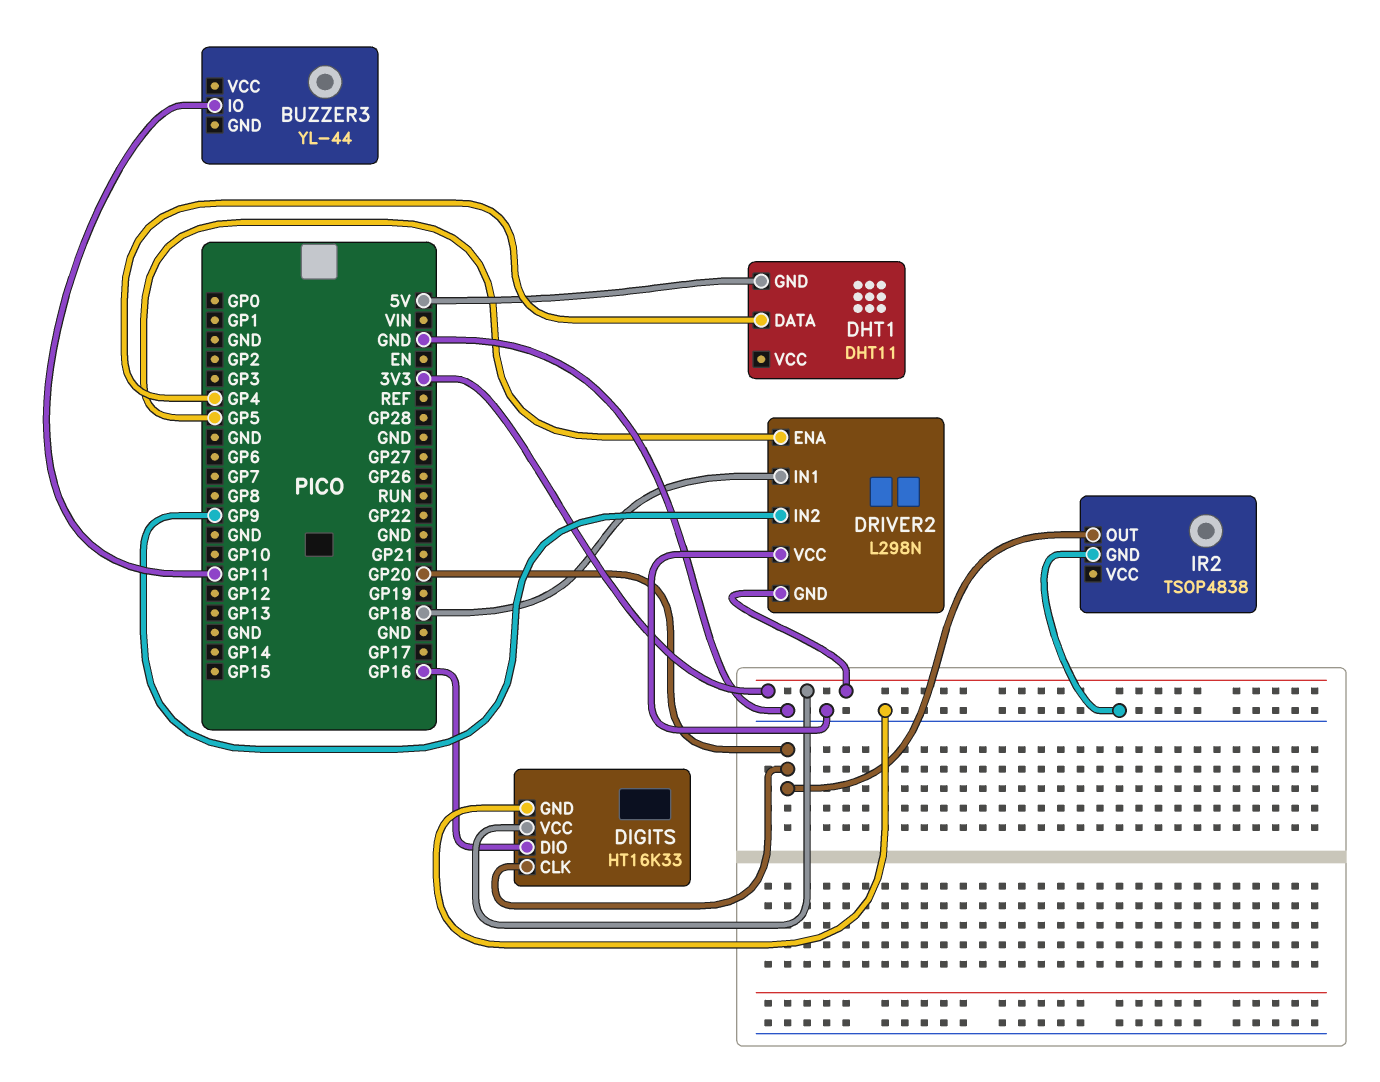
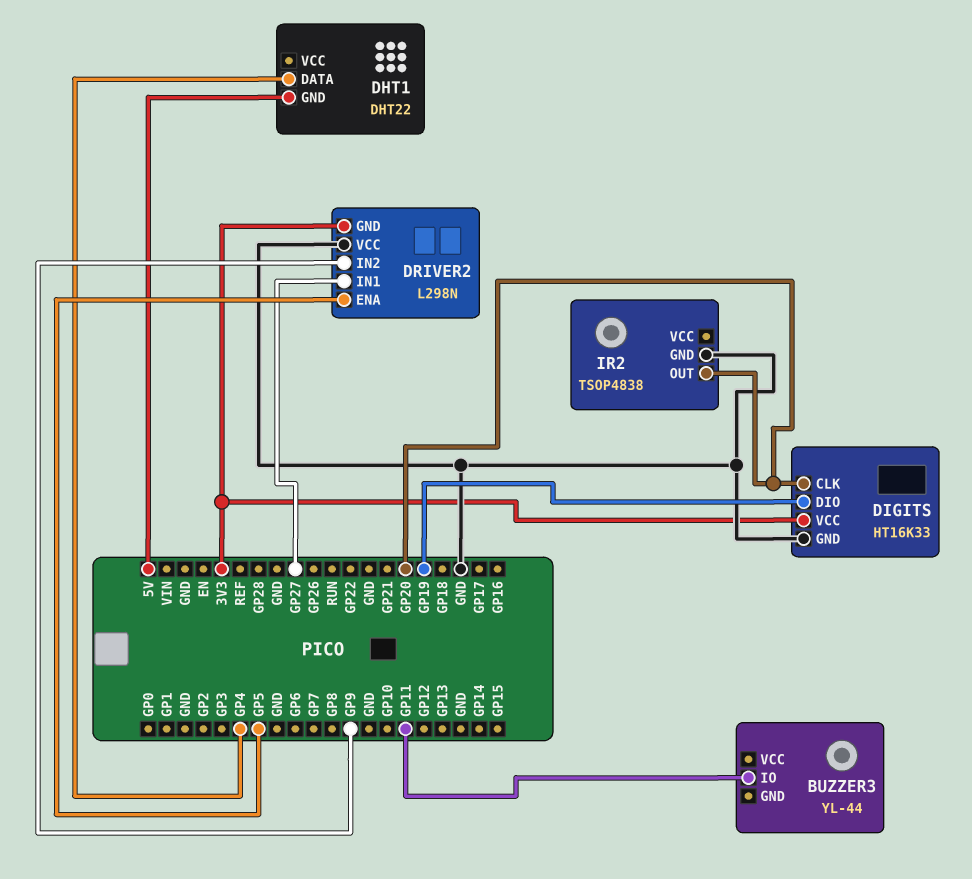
DHT1: DHT11 -> DHT22
DIGITS pin DIO: GP16 -> GP19
DRIVER2 pin IN1: GP18 -> GP27

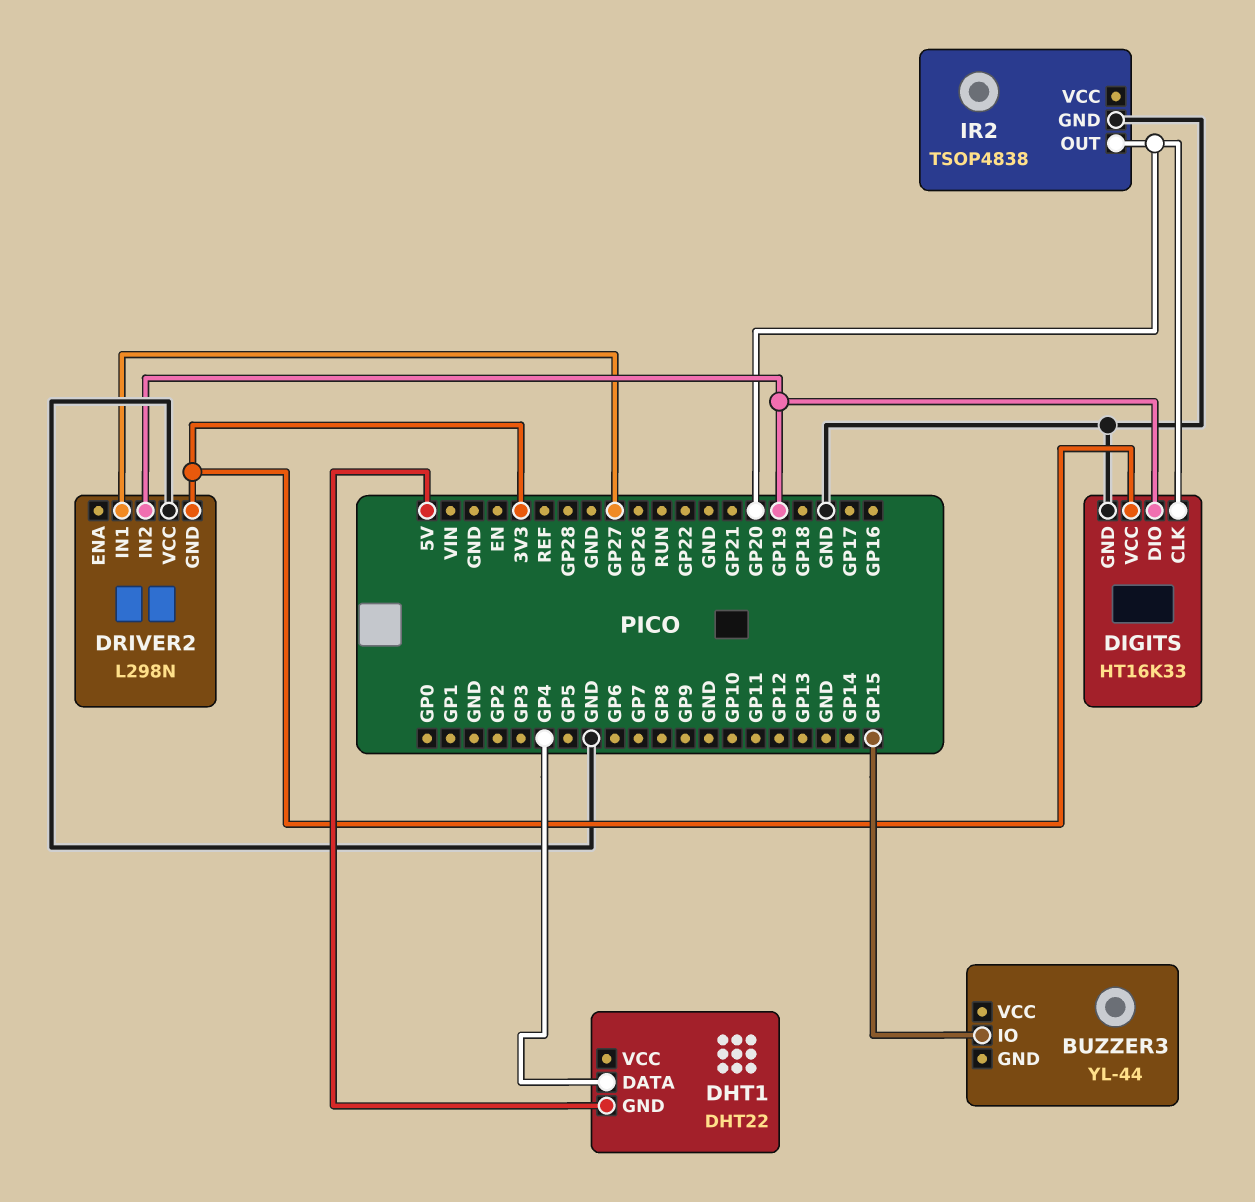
BUZZER3 pin IO: GP11 -> GP15
DRIVER2 pin ENA: GP5 -> none
DRIVER2 pin IN2: GP9 -> GP19

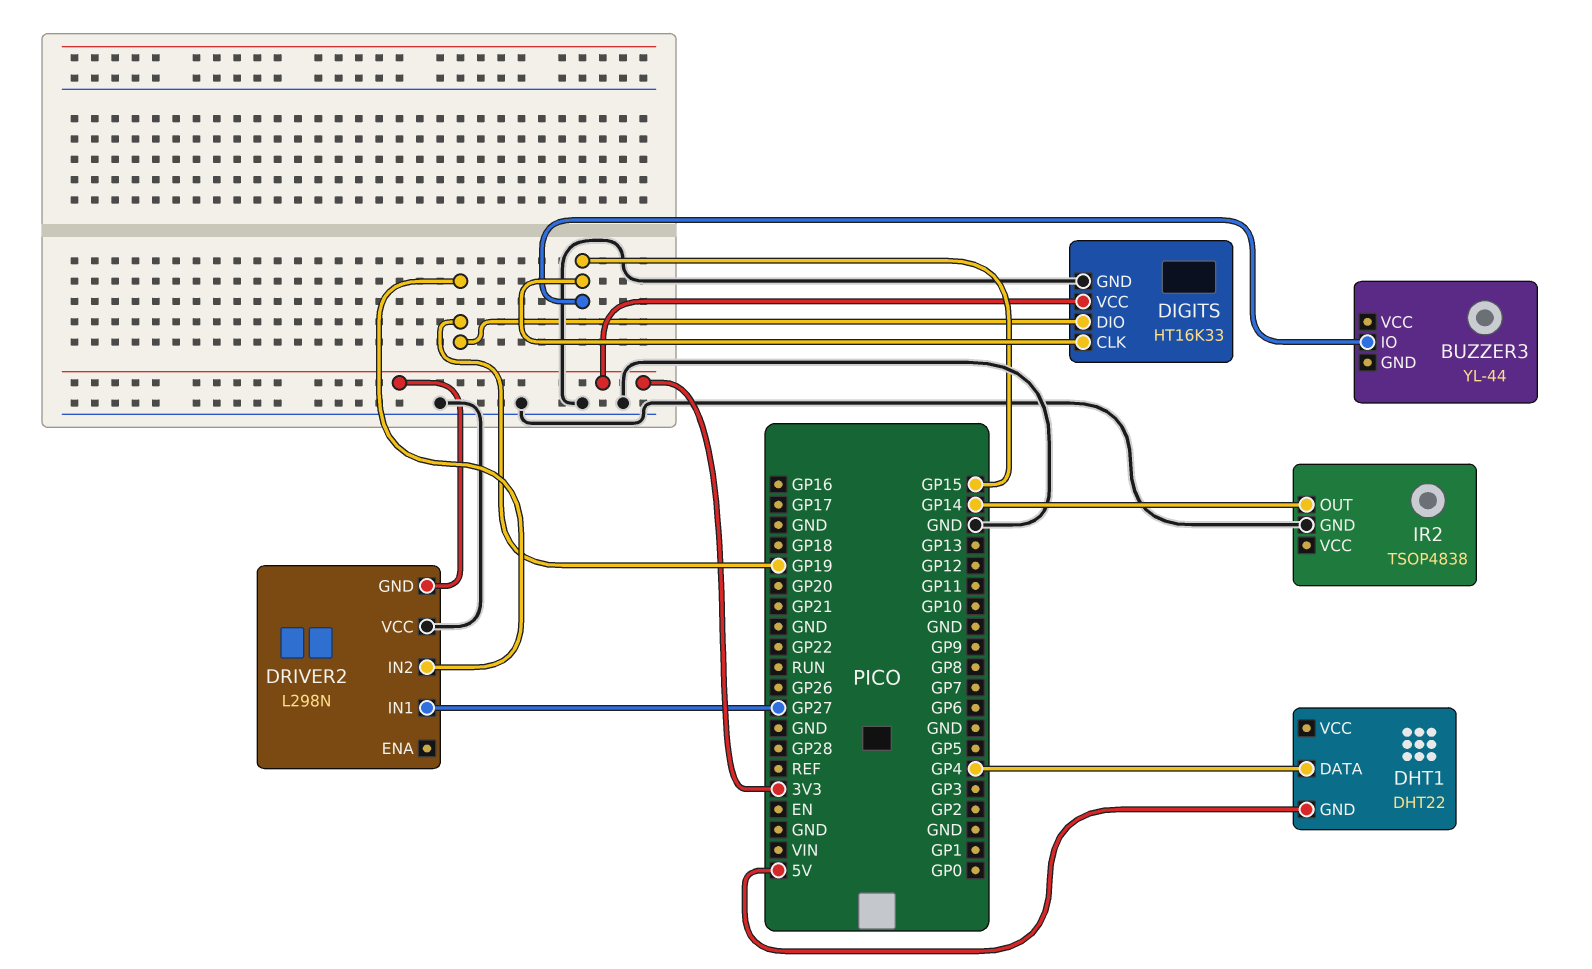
DIGITS pin CLK: GP20 -> GP15
IR2 pin OUT: GP20 -> GP14

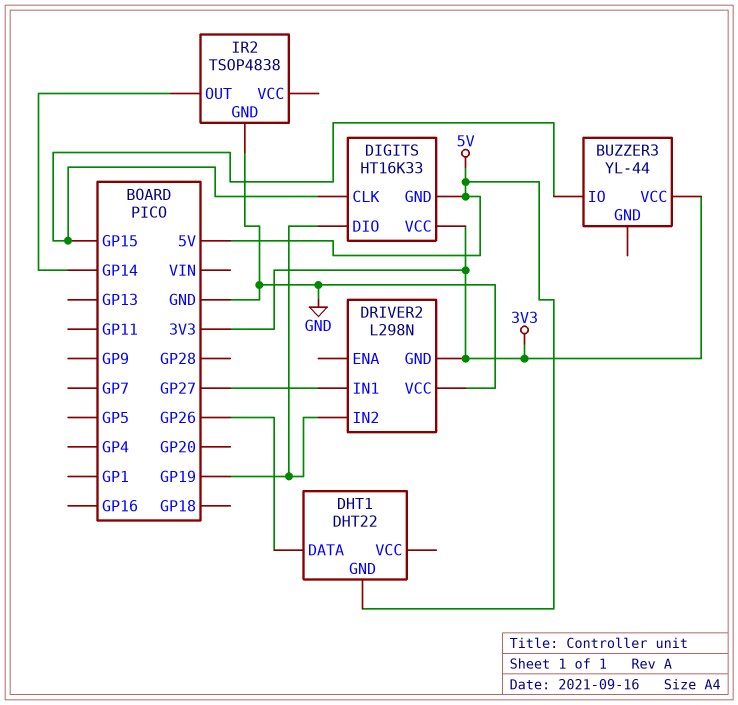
BUZZER3 pin VCC: none -> 3V3
DHT1 pin DATA: GP4 -> GP26
DIGITS pin GND: GND -> 5V

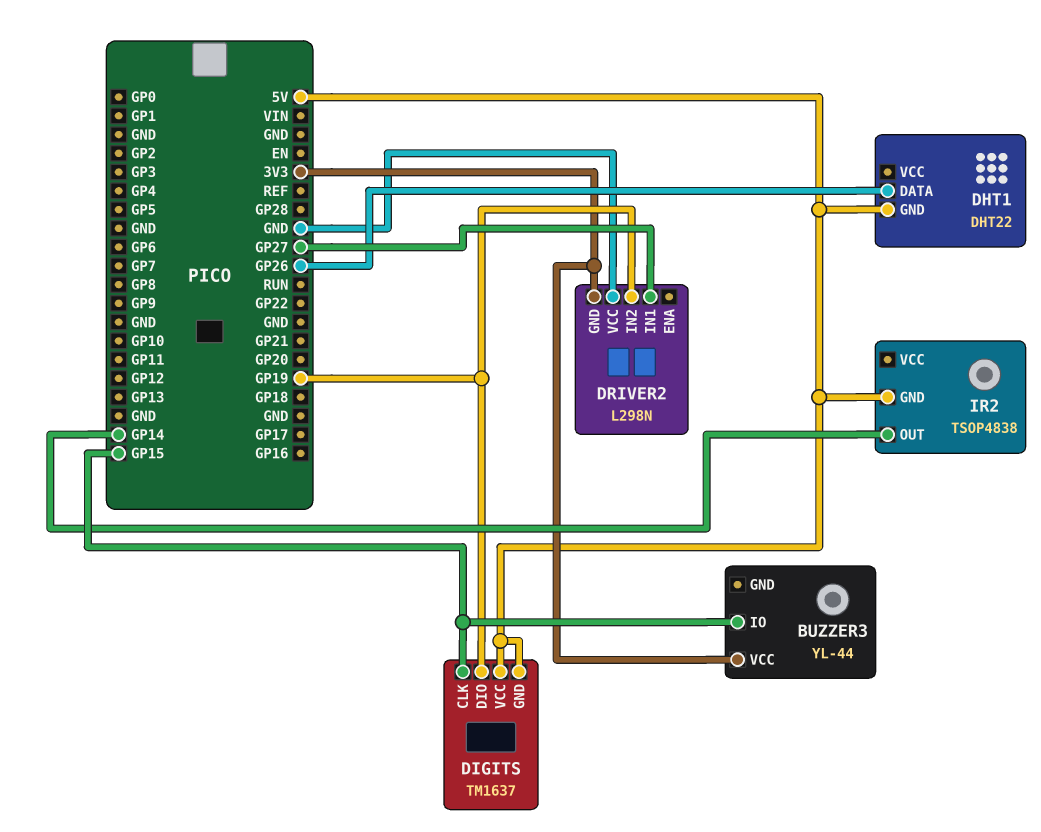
DIGITS: HT16K33 -> TM1637
DIGITS pin VCC: 3V3 -> 5V
IR2 pin GND: GND -> 5V

